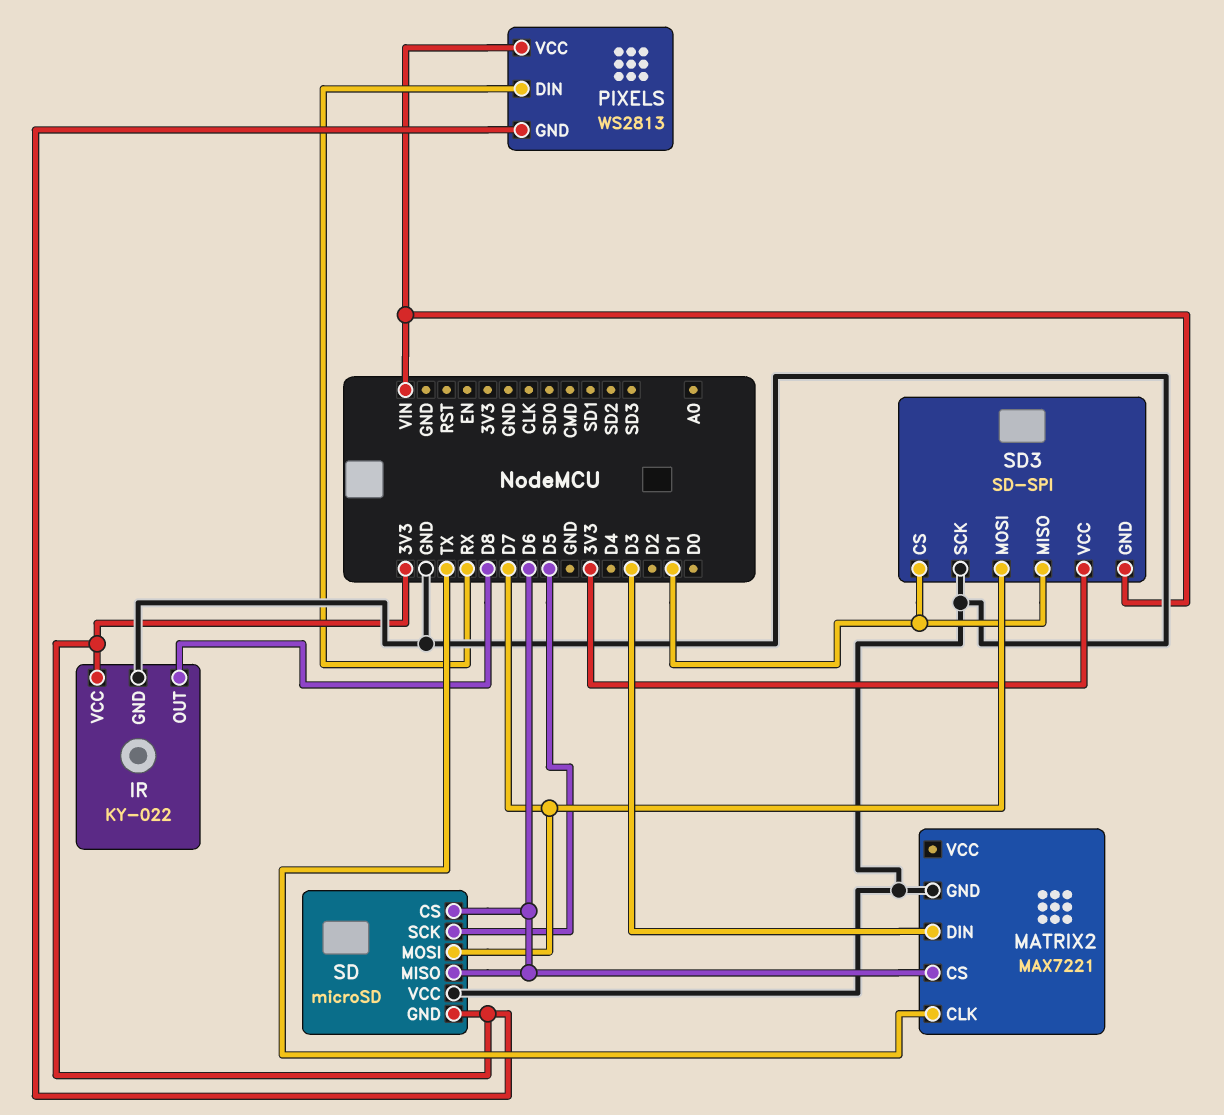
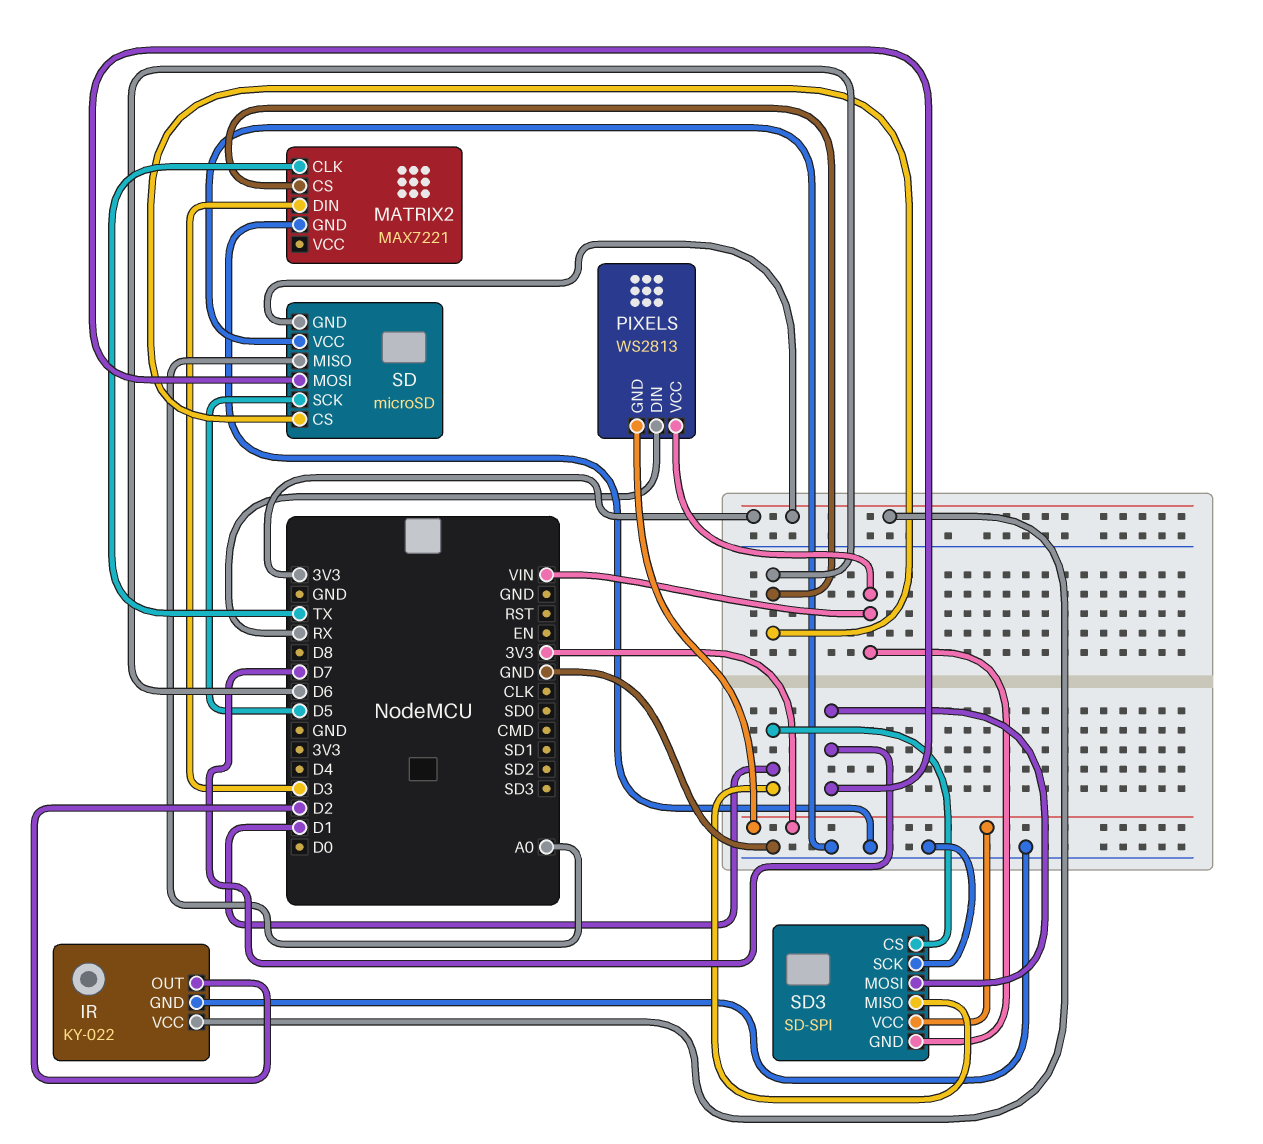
IR pin OUT: D8 -> D2
SD pin MISO: D6 -> A0

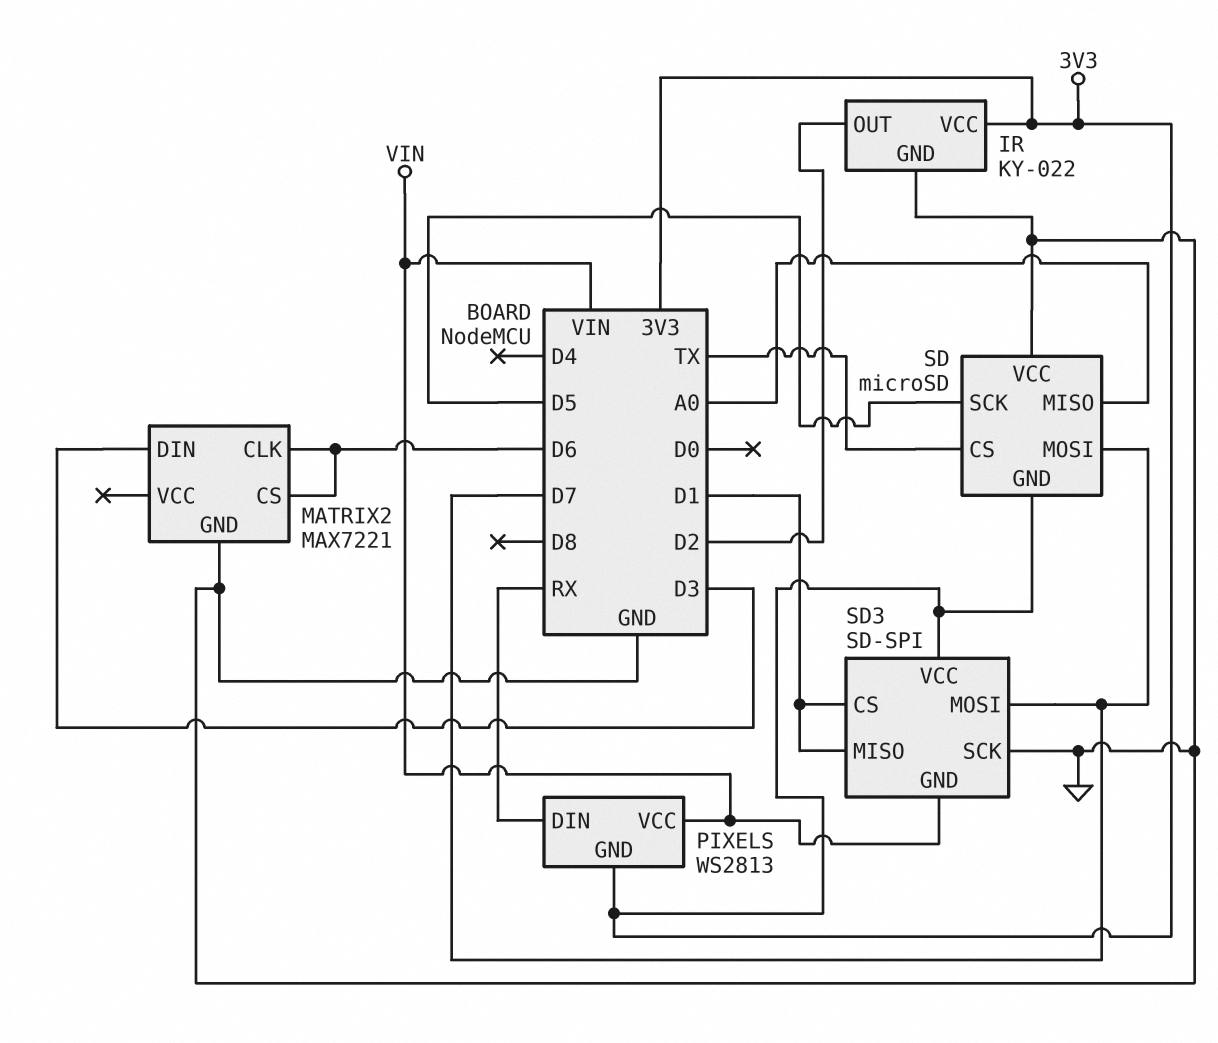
MATRIX2 pin CLK: TX -> D6
SD pin CS: D6 -> TX

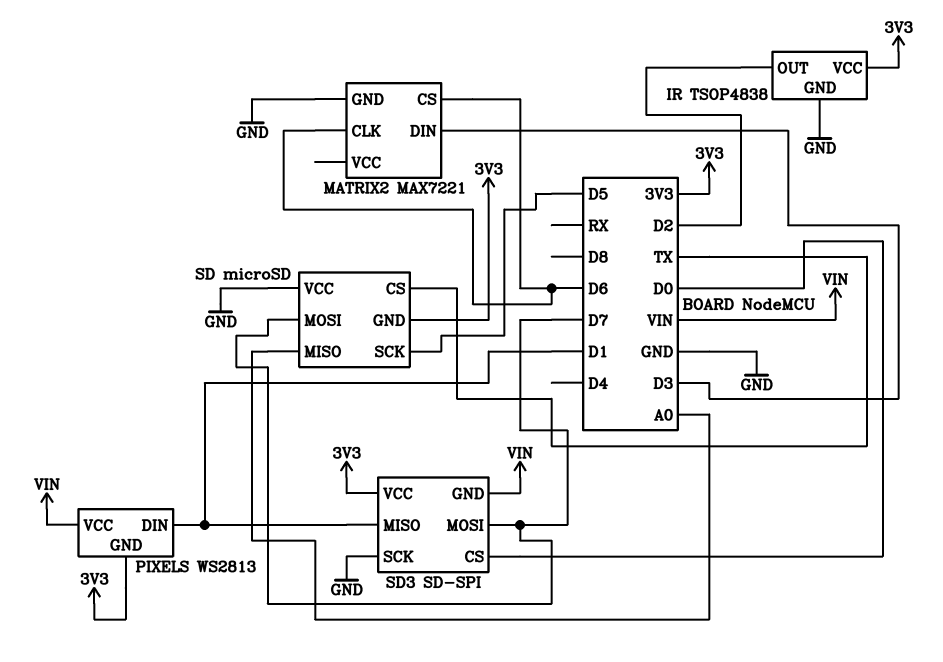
IR: KY-022 -> TSOP4838
PIXELS pin DIN: RX -> D1
SD3 pin CS: D1 -> D0

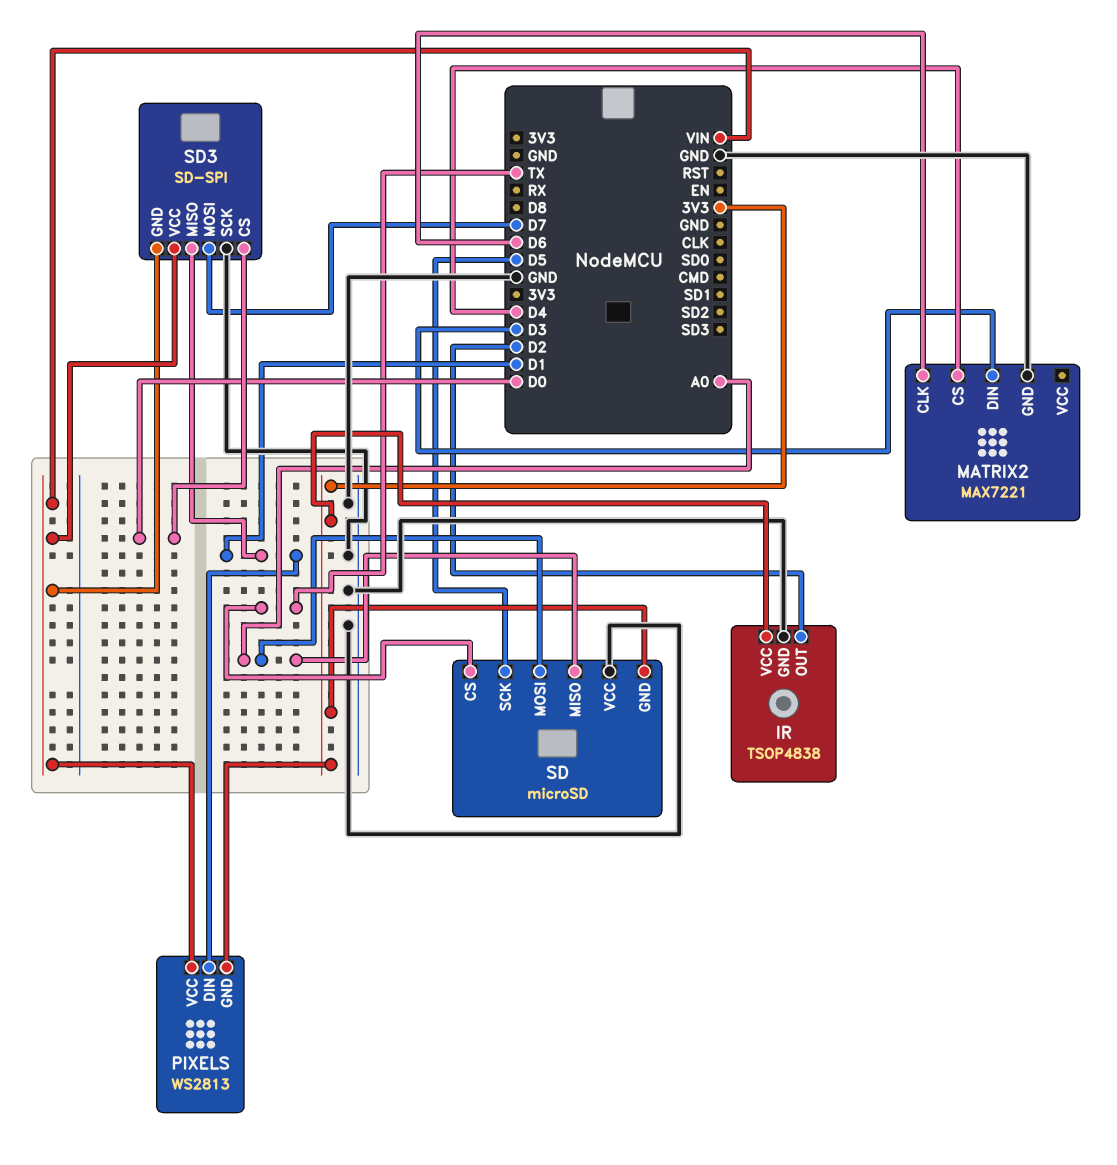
MATRIX2 pin CS: D6 -> D4
SD pin MOSI: D7 -> A0
SD3 pin VCC: 3V3 -> VIN

